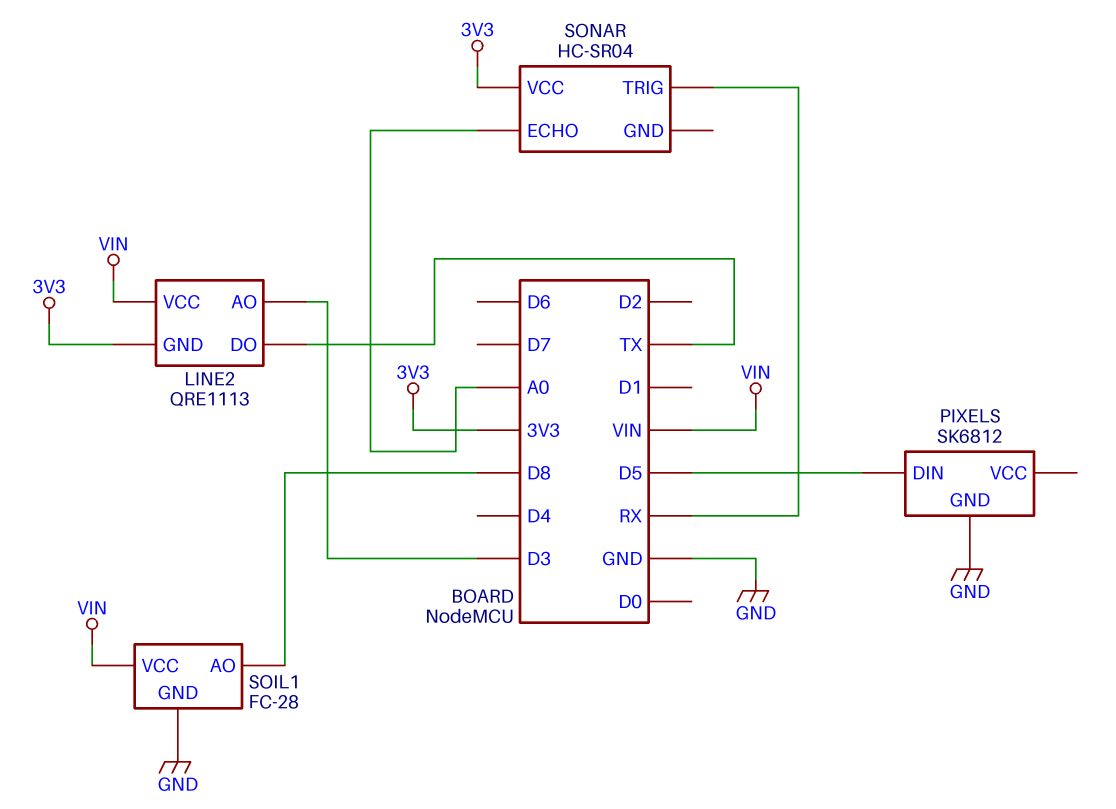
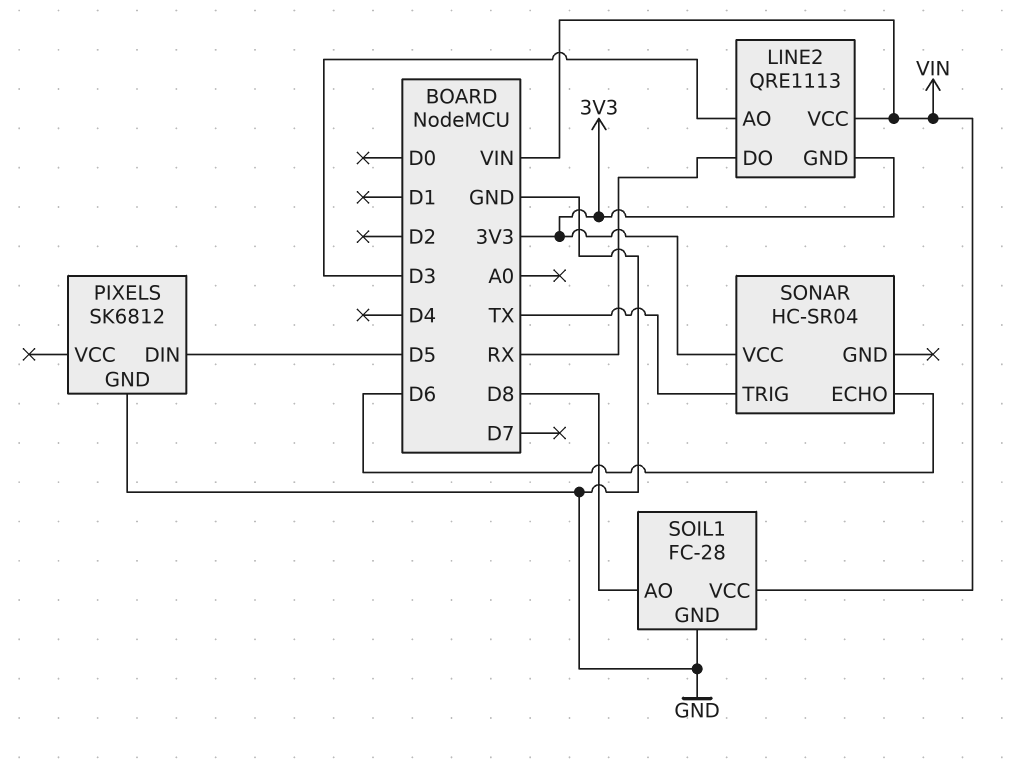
LINE2 pin DO: TX -> RX
SONAR pin ECHO: A0 -> D6
SONAR pin TRIG: RX -> TX

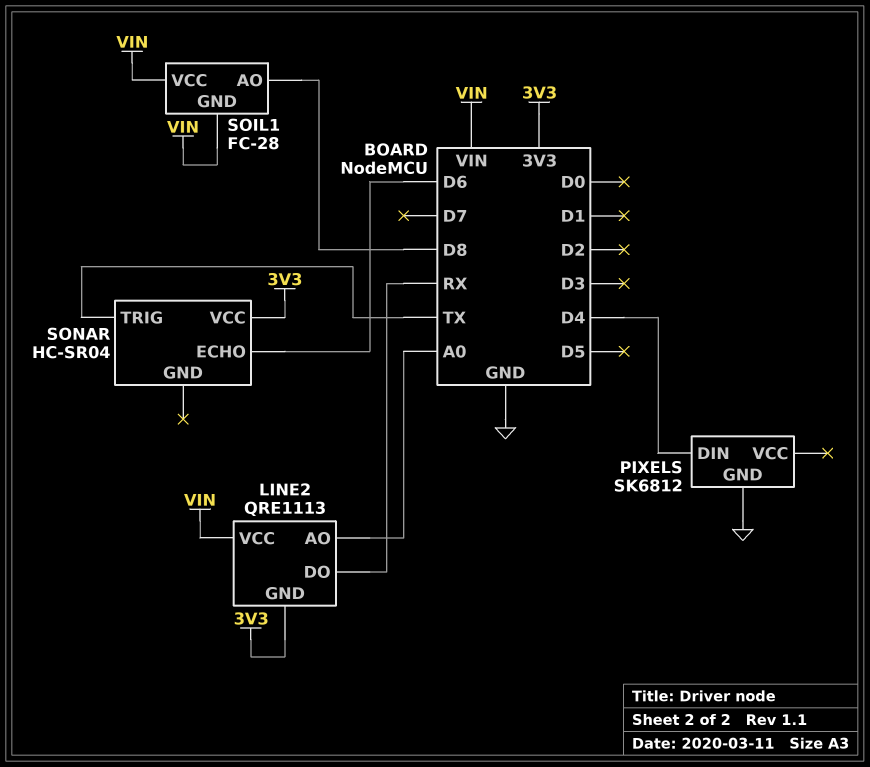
LINE2 pin AO: D3 -> A0
PIXELS pin DIN: D5 -> D4
SOIL1 pin GND: GND -> VIN

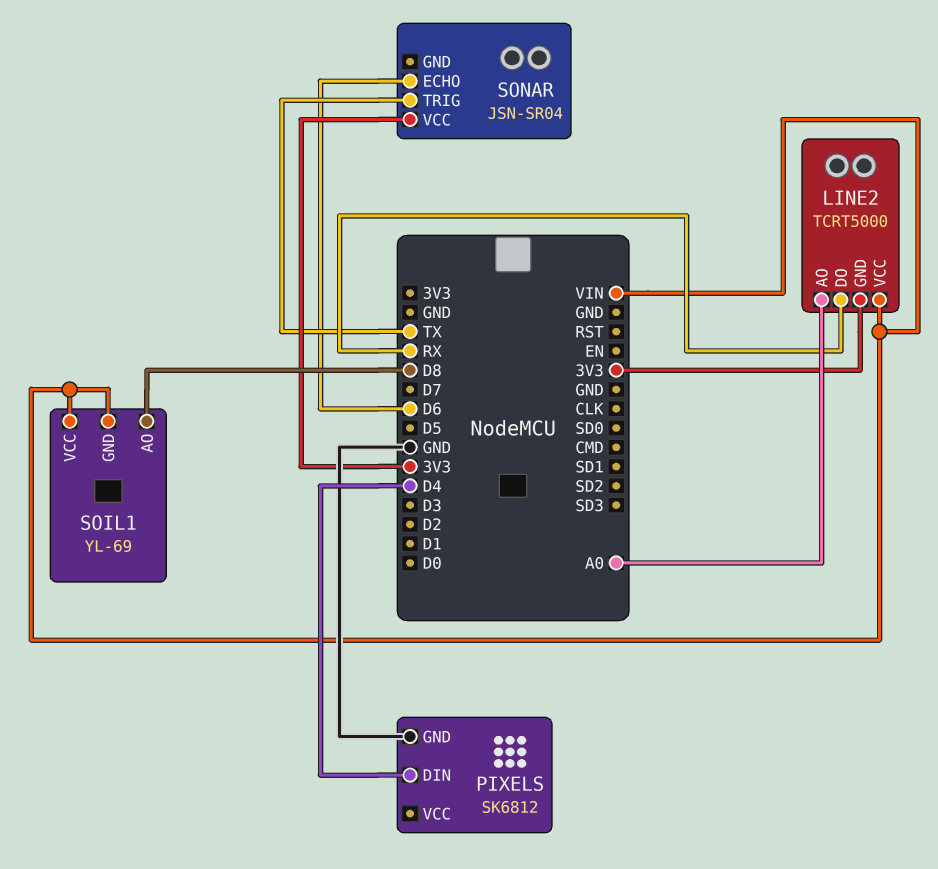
LINE2: QRE1113 -> TCRT5000
SOIL1: FC-28 -> YL-69
SONAR: HC-SR04 -> JSN-SR04

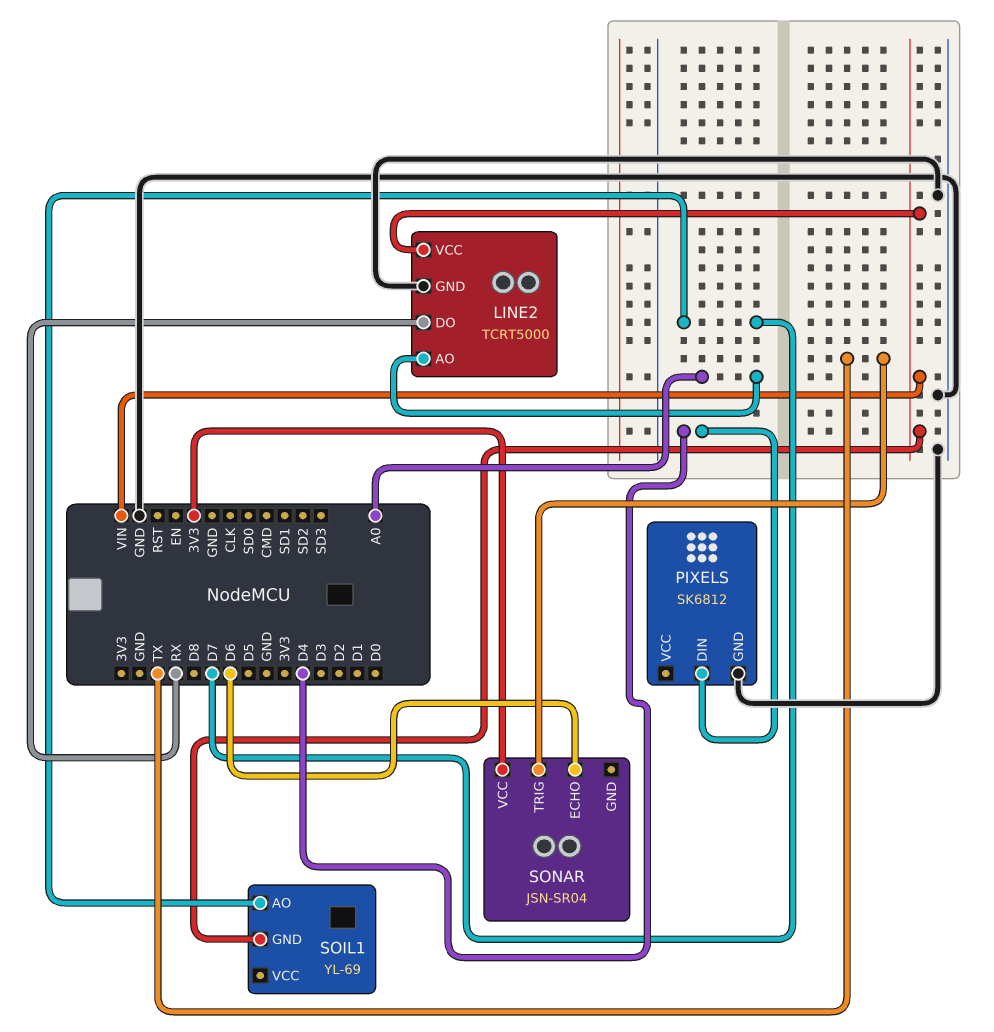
LINE2 pin GND: 3V3 -> GND
SOIL1 pin AO: D8 -> D7
SOIL1 pin VCC: VIN -> none

